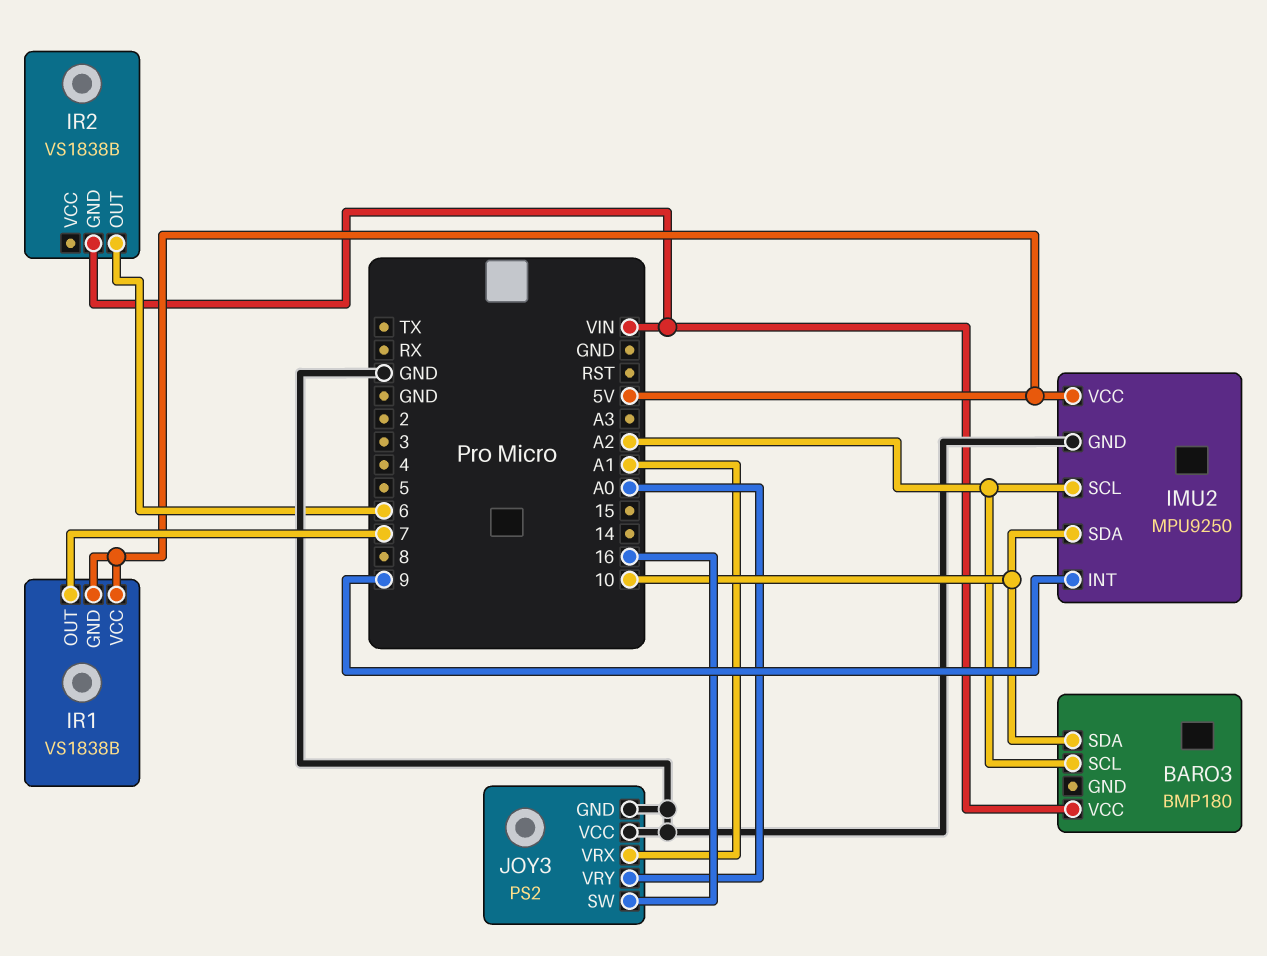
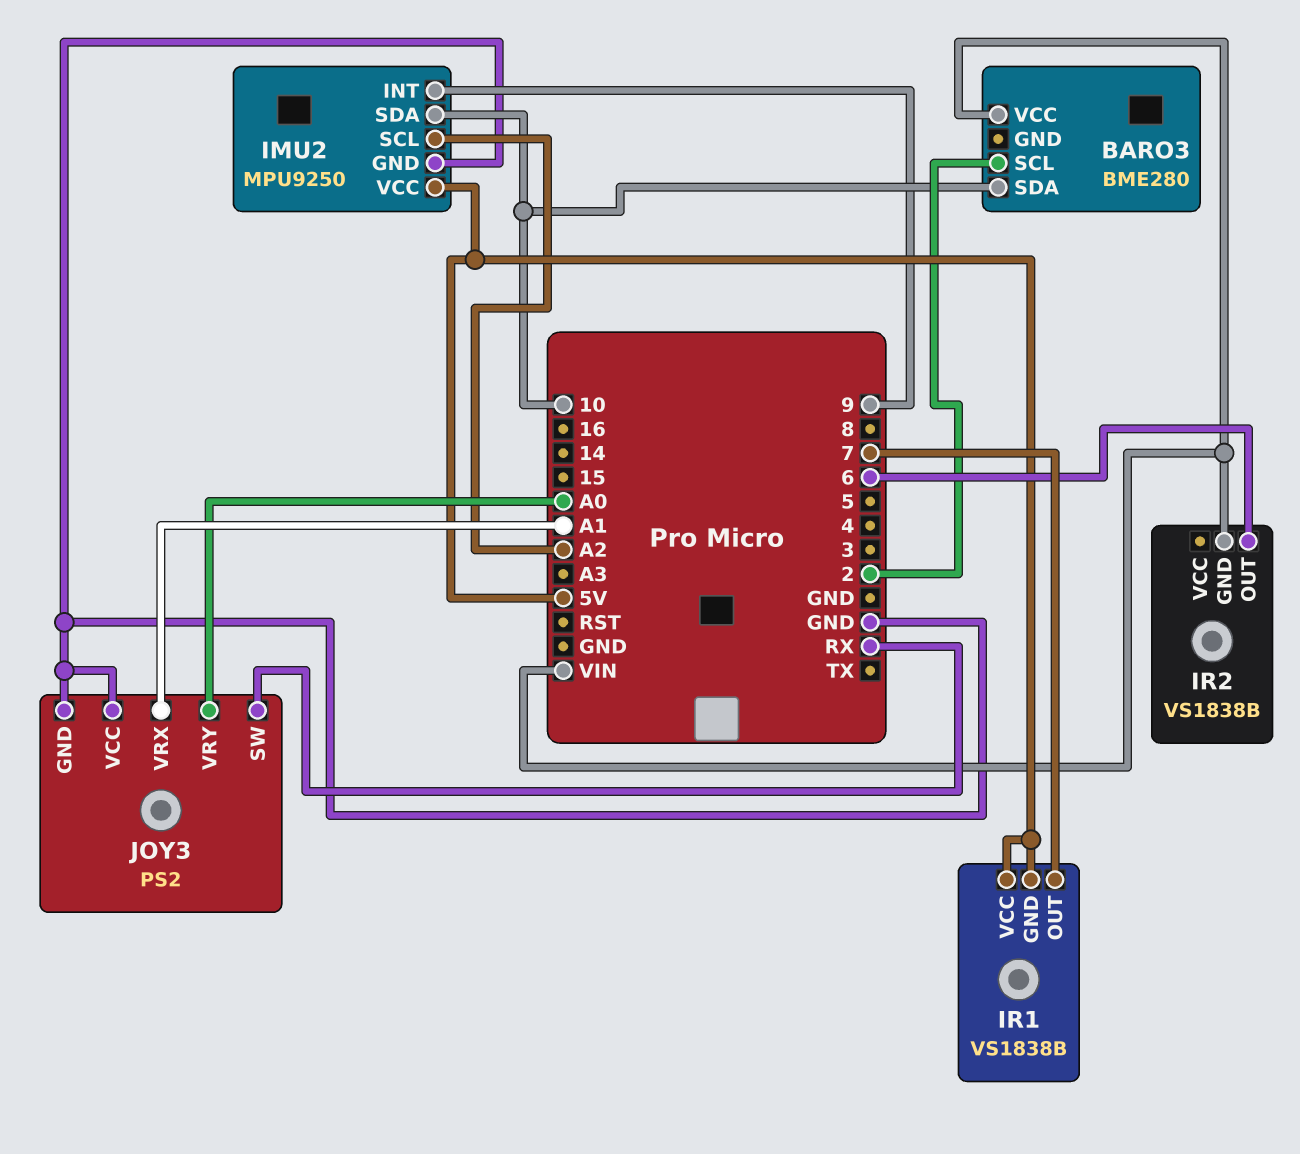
BARO3: BMP180 -> BME280
BARO3 pin SCL: A2 -> 2
JOY3 pin SW: 16 -> RX

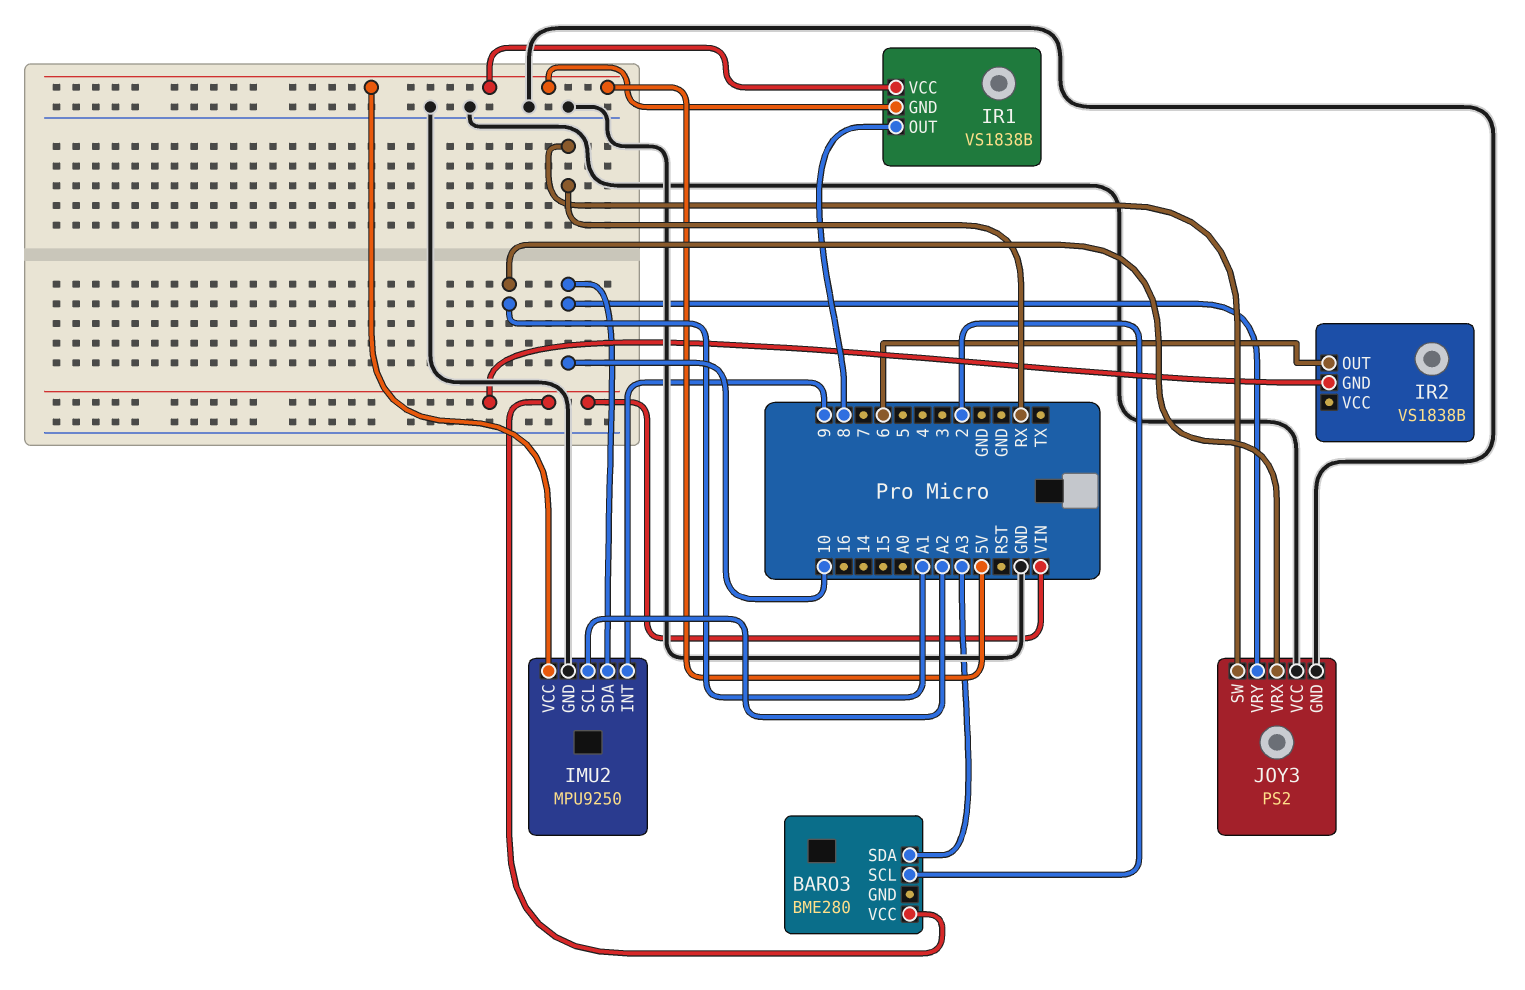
BARO3 pin SDA: 10 -> A3
IR1 pin OUT: 7 -> 8
JOY3 pin VRY: A0 -> 10

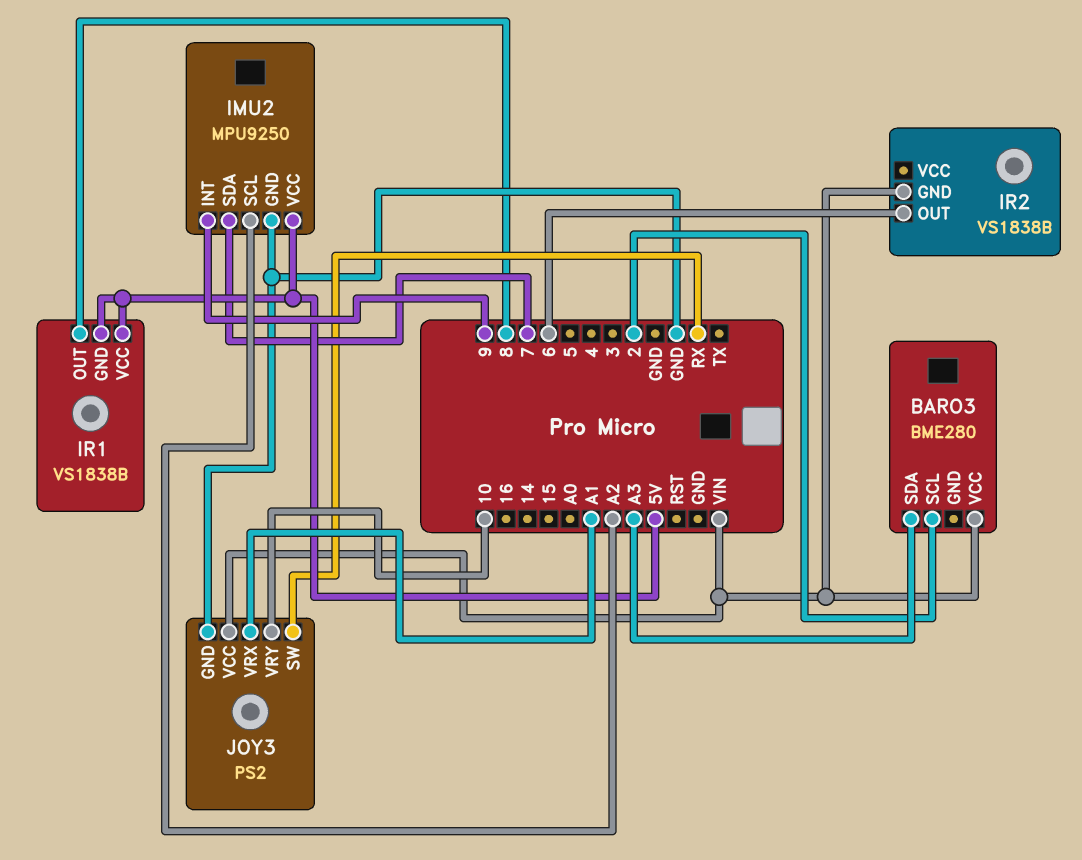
IMU2 pin SDA: 10 -> 7
JOY3 pin VCC: GND -> VIN

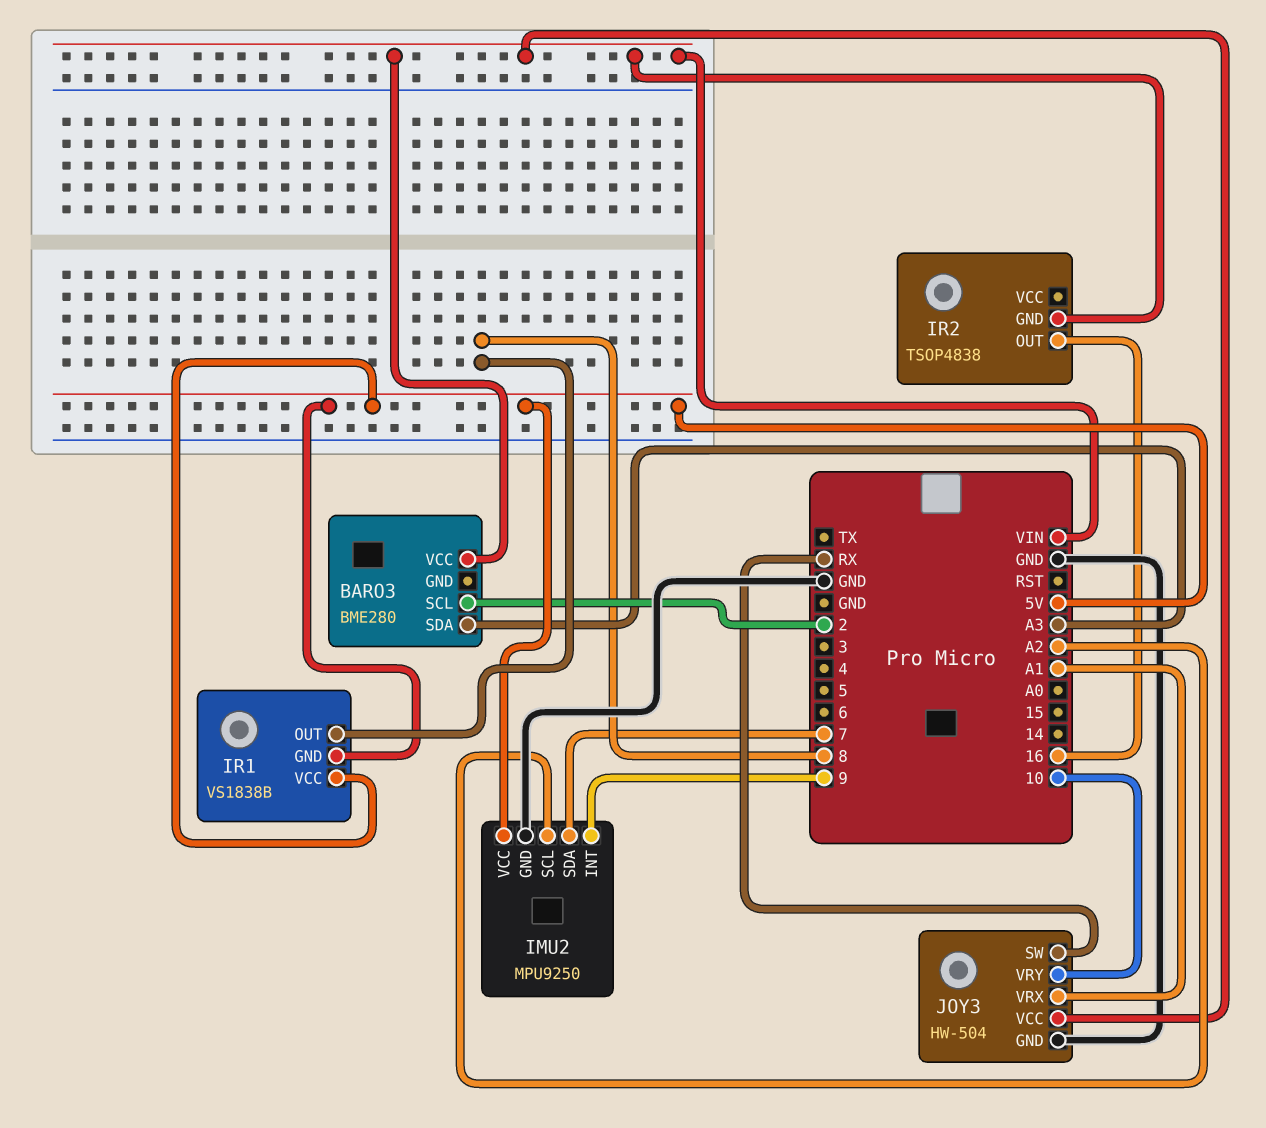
IR2: VS1838B -> TSOP4838
IR2 pin OUT: 6 -> 16
JOY3: PS2 -> HW-504

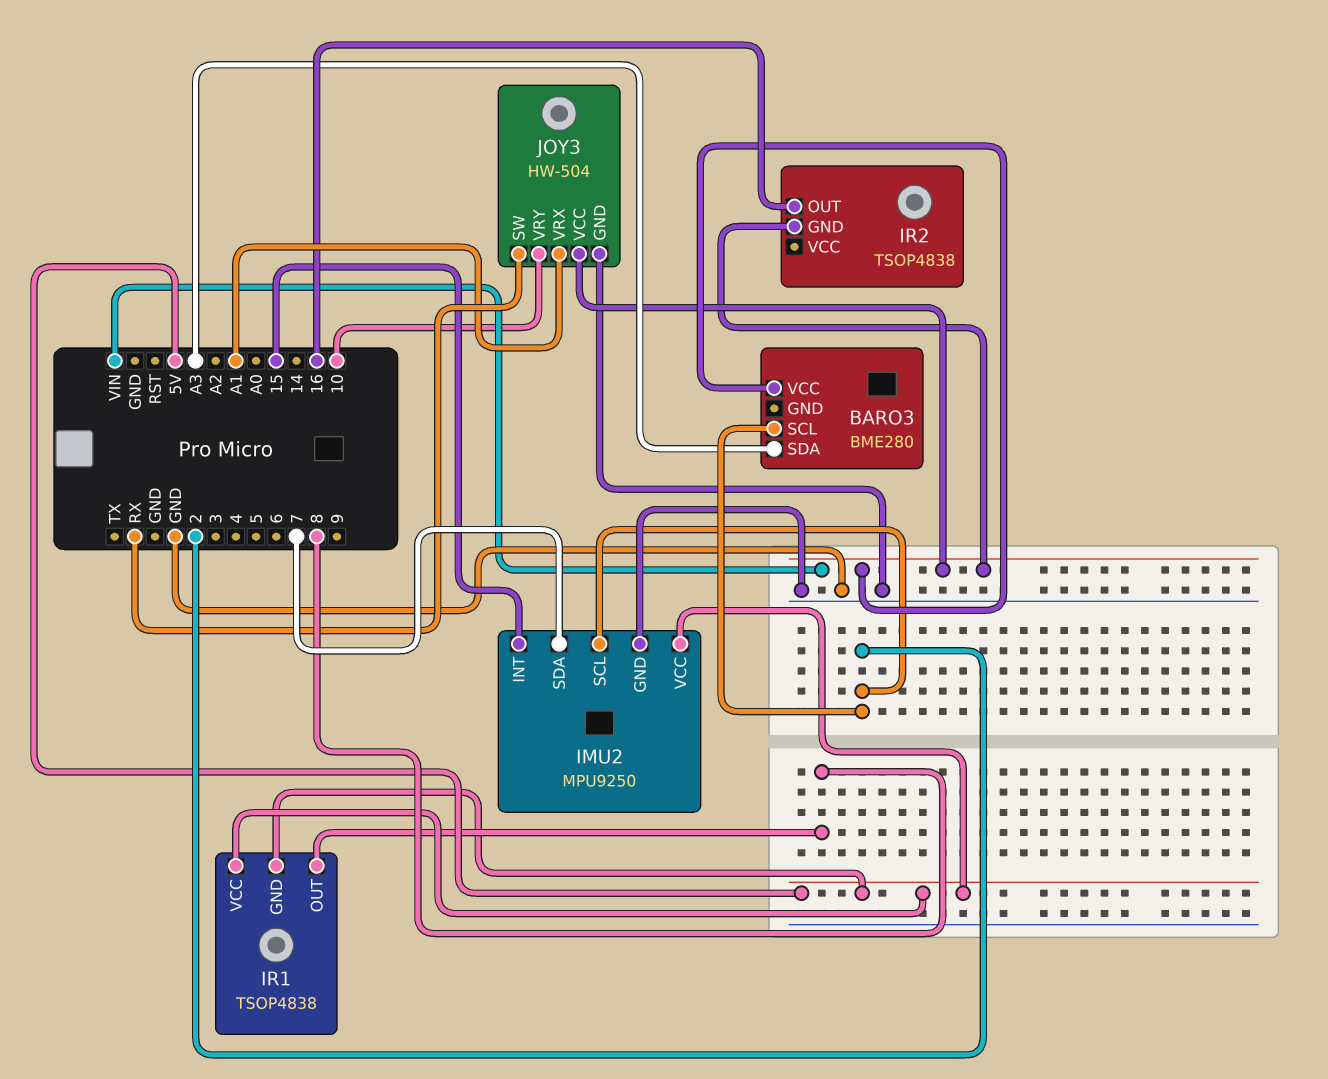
IMU2 pin INT: 9 -> 15
IMU2 pin SCL: A2 -> 2
IR1: VS1838B -> TSOP4838

